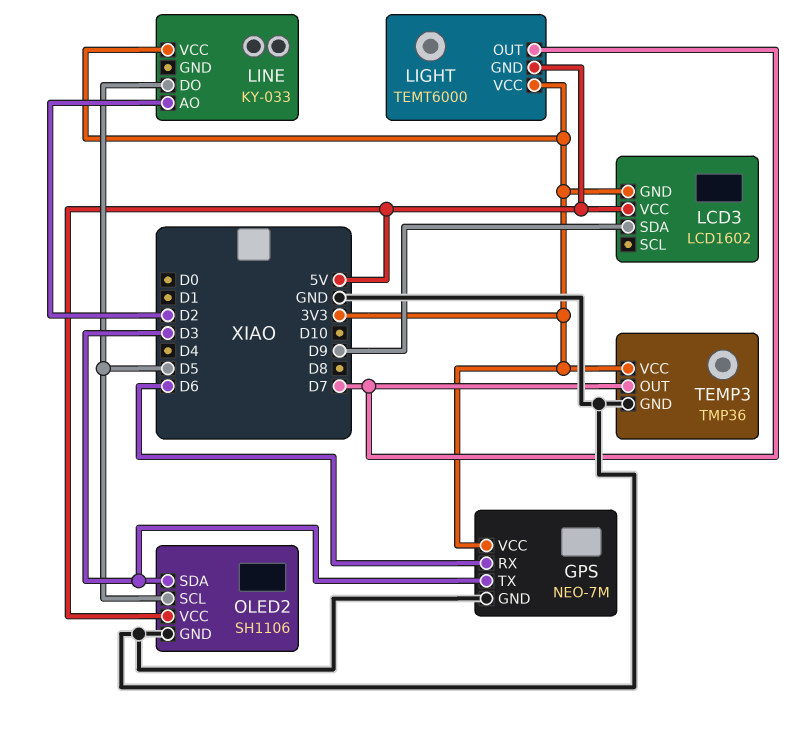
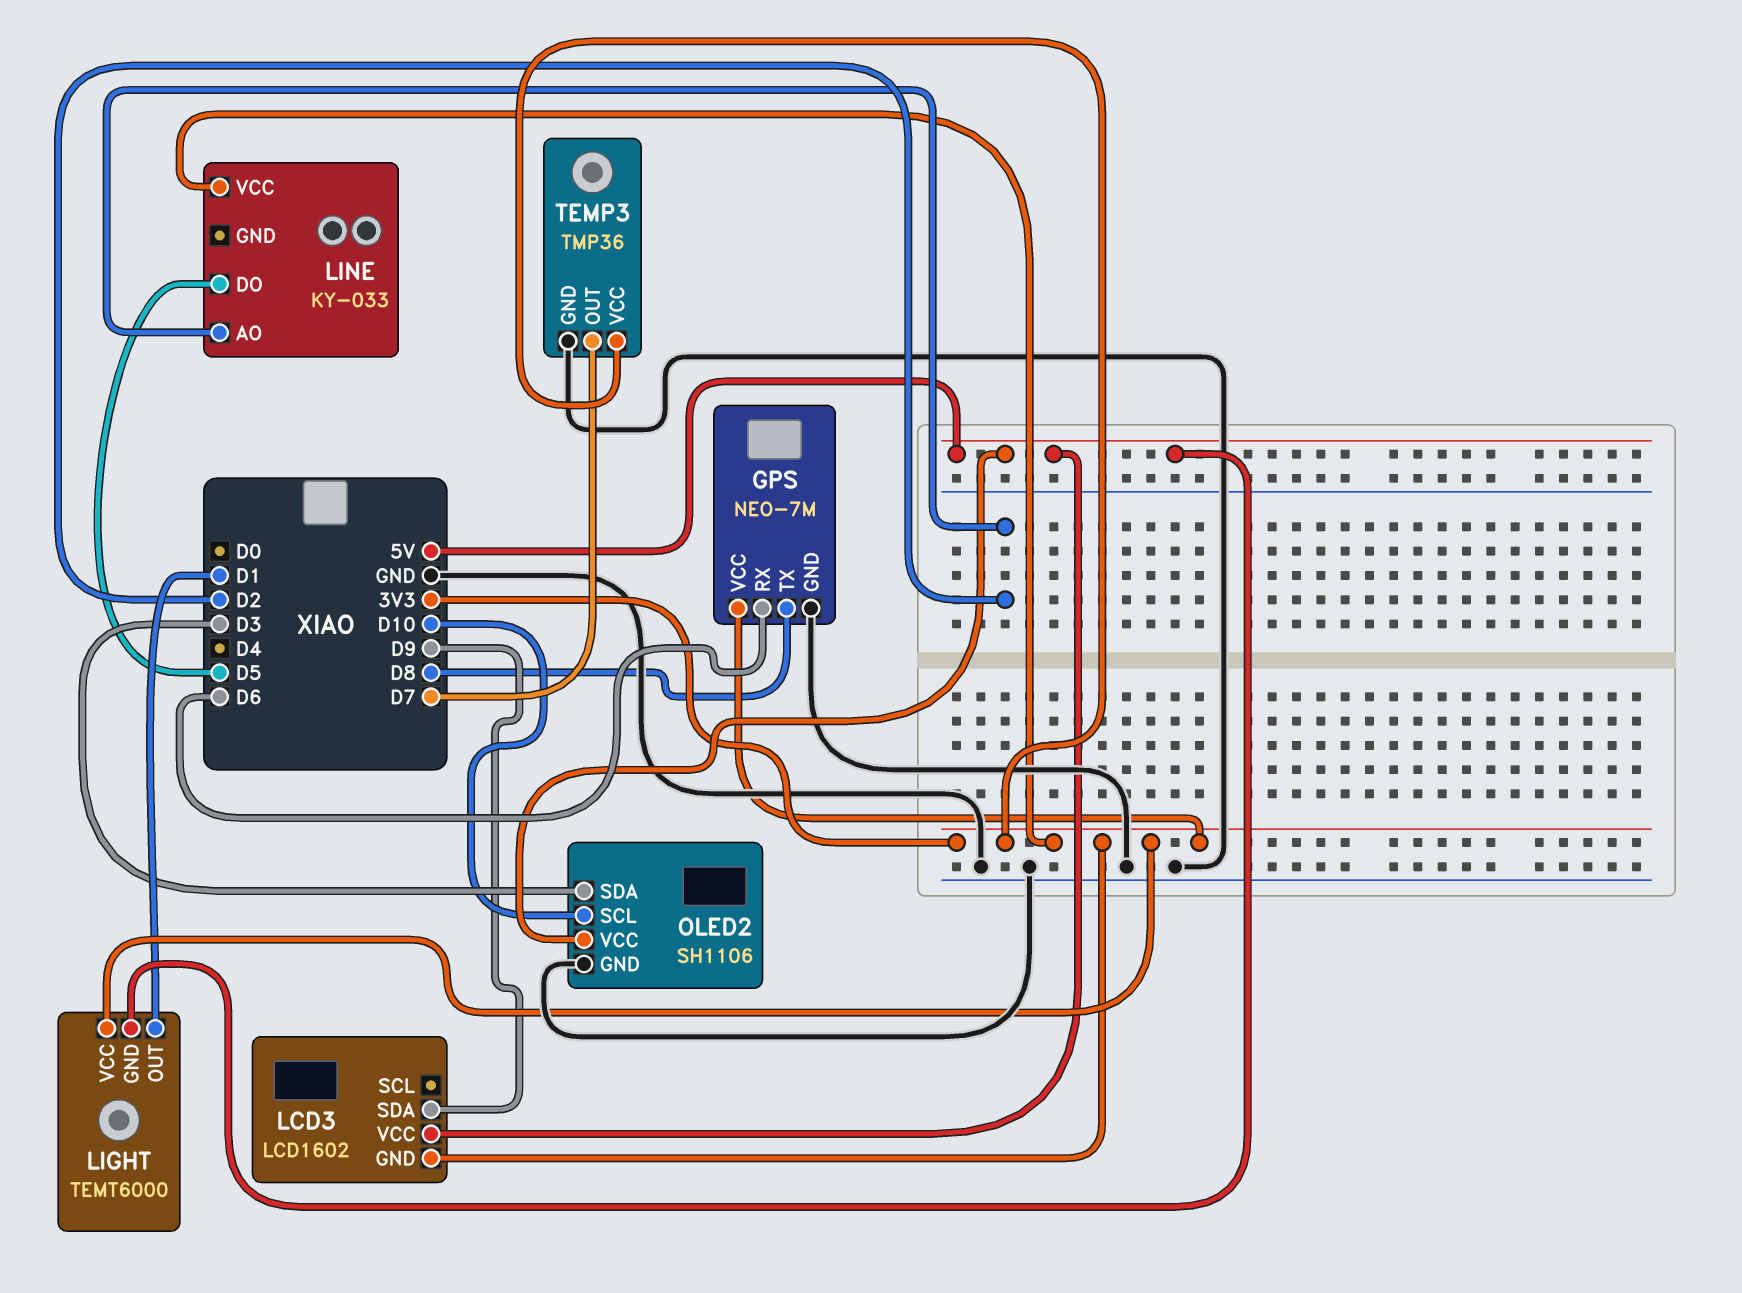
GPS pin TX: D3 -> D8
LIGHT pin OUT: D7 -> D1
OLED2 pin SCL: D5 -> D10

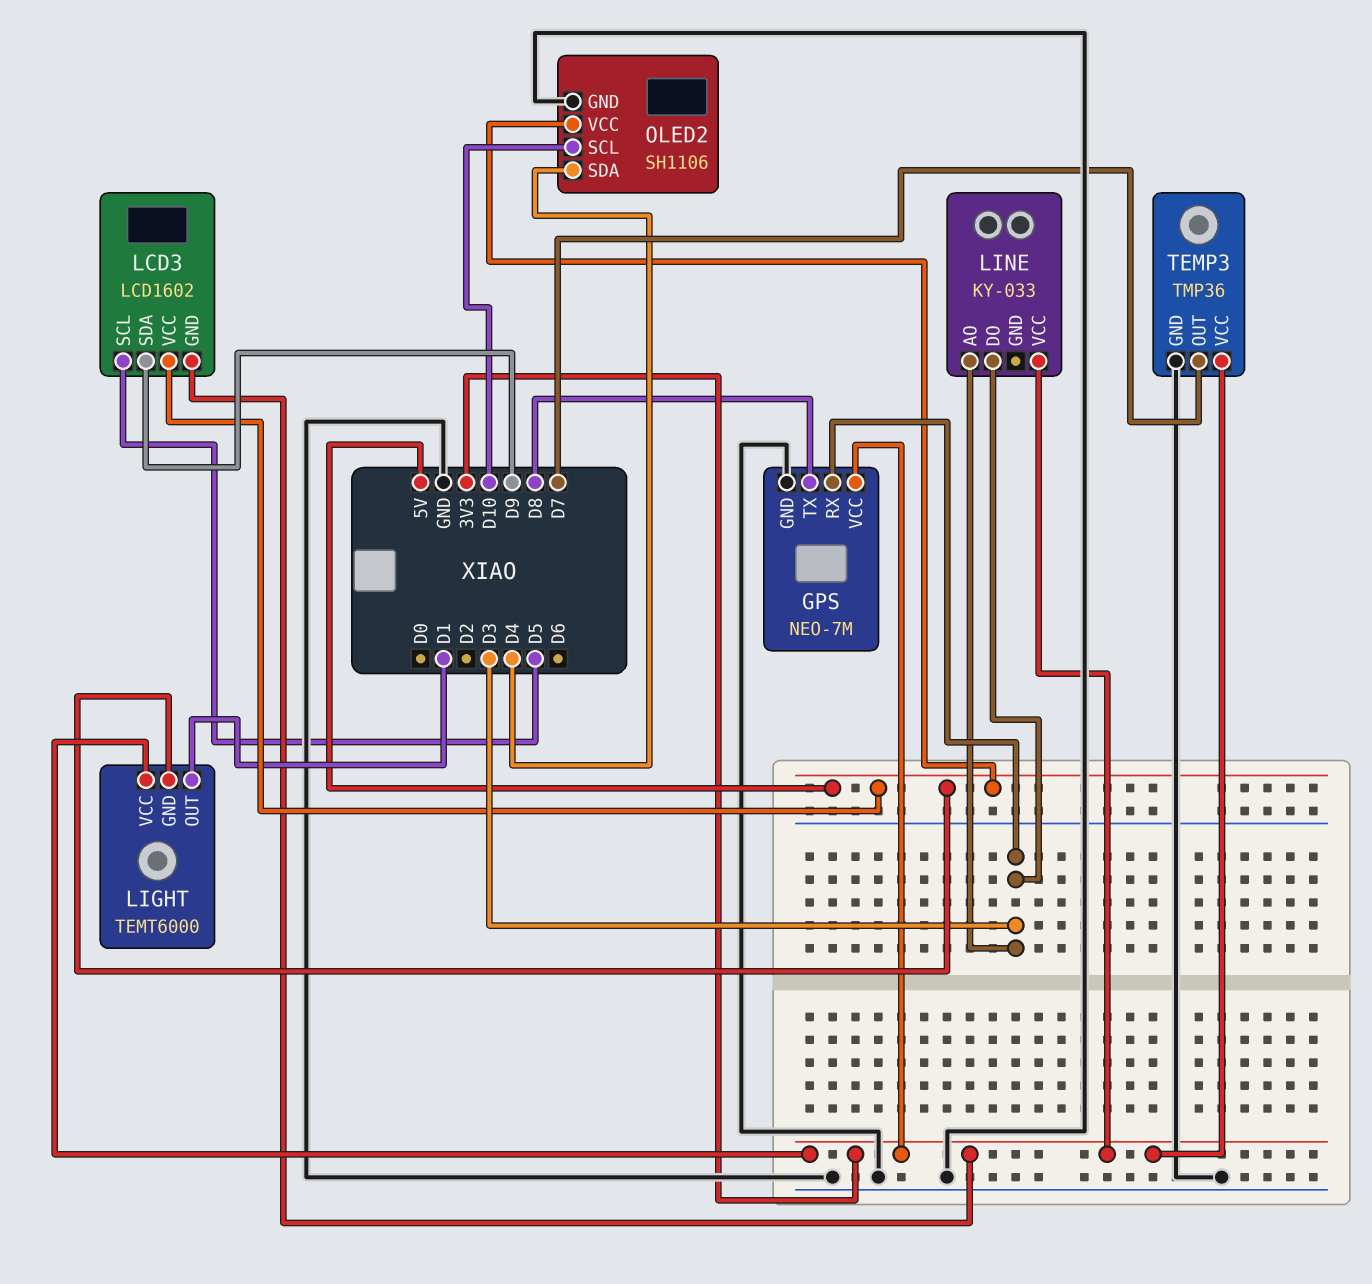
GPS pin RX: D6 -> D3
LCD3 pin SCL: none -> D5
LINE pin AO: D2 -> D3
LINE pin DO: D5 -> D3
OLED2 pin SDA: D3 -> D4

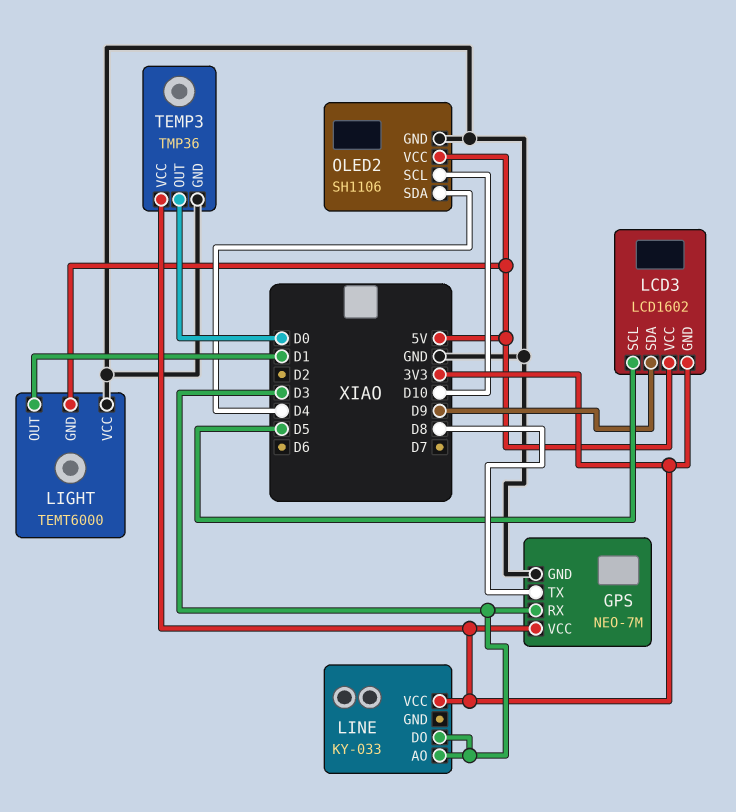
LIGHT pin VCC: 3V3 -> GND
TEMP3 pin OUT: D7 -> D0

